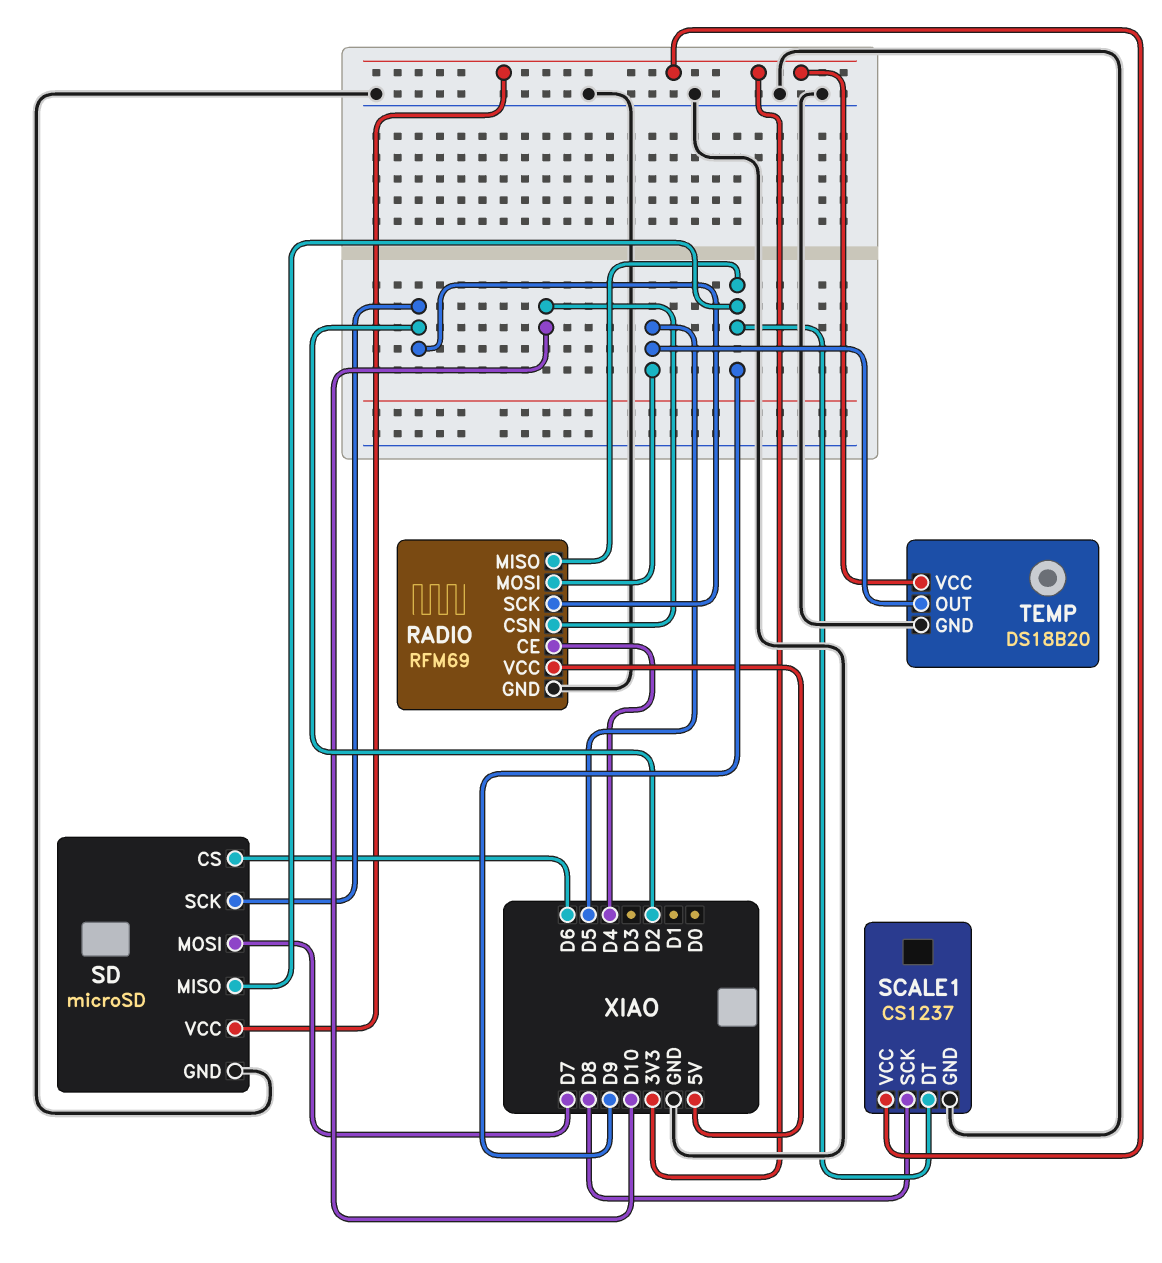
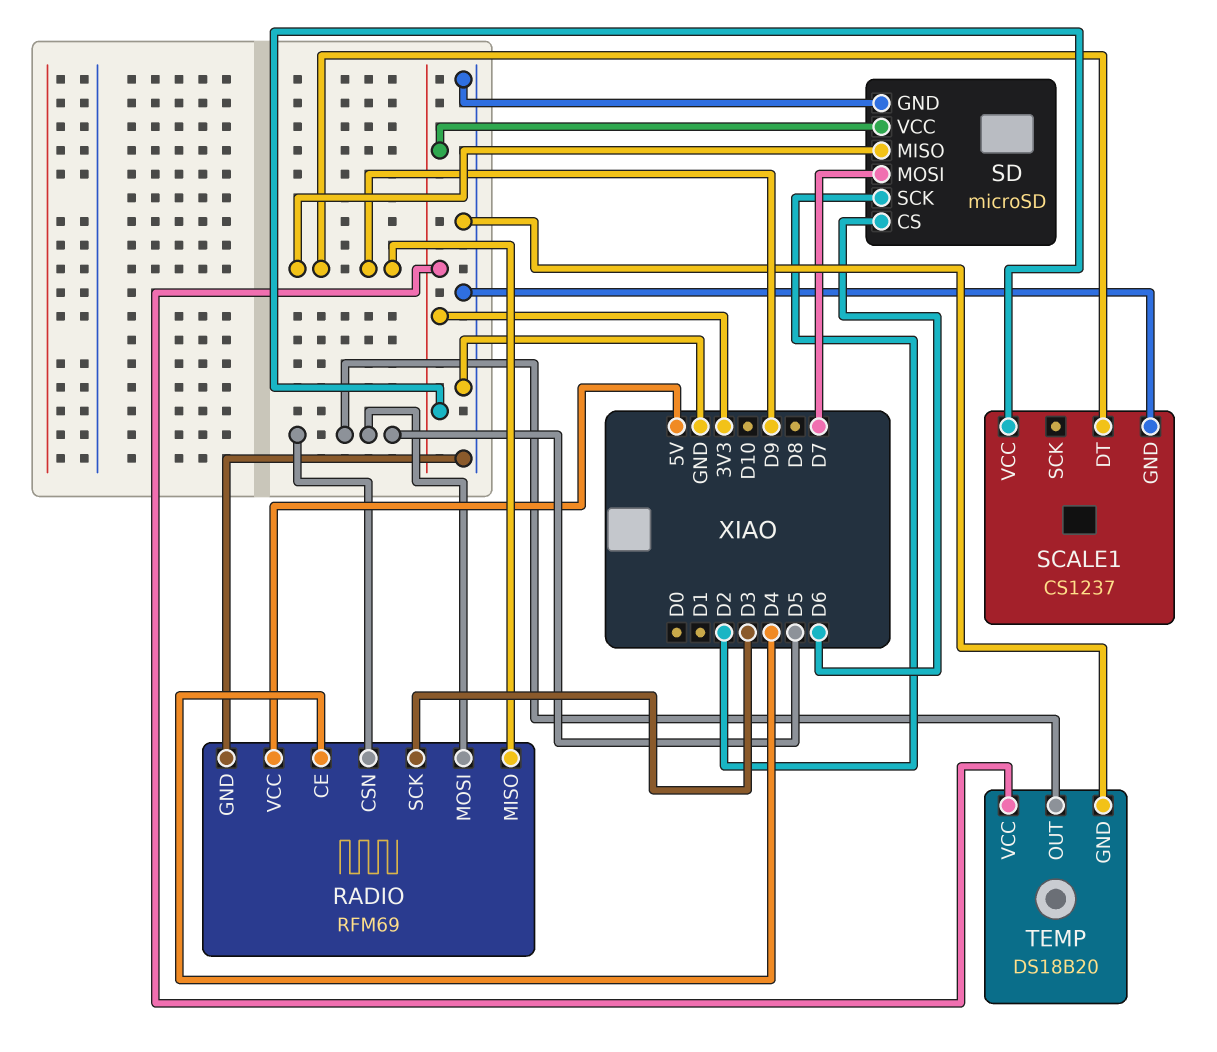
RADIO pin CSN: D10 -> D5
RADIO pin SCK: D2 -> D3
SCALE1 pin SCK: D8 -> none

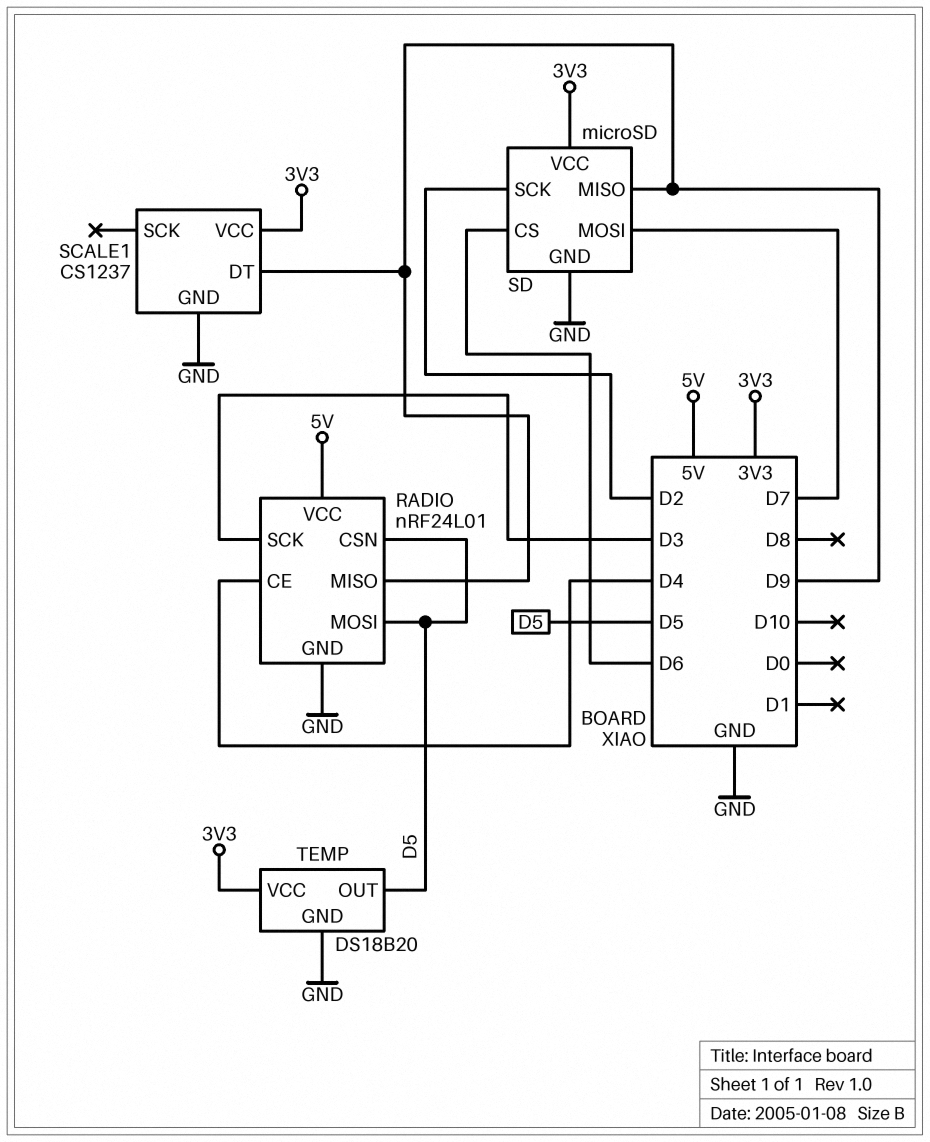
RADIO: RFM69 -> nRF24L01

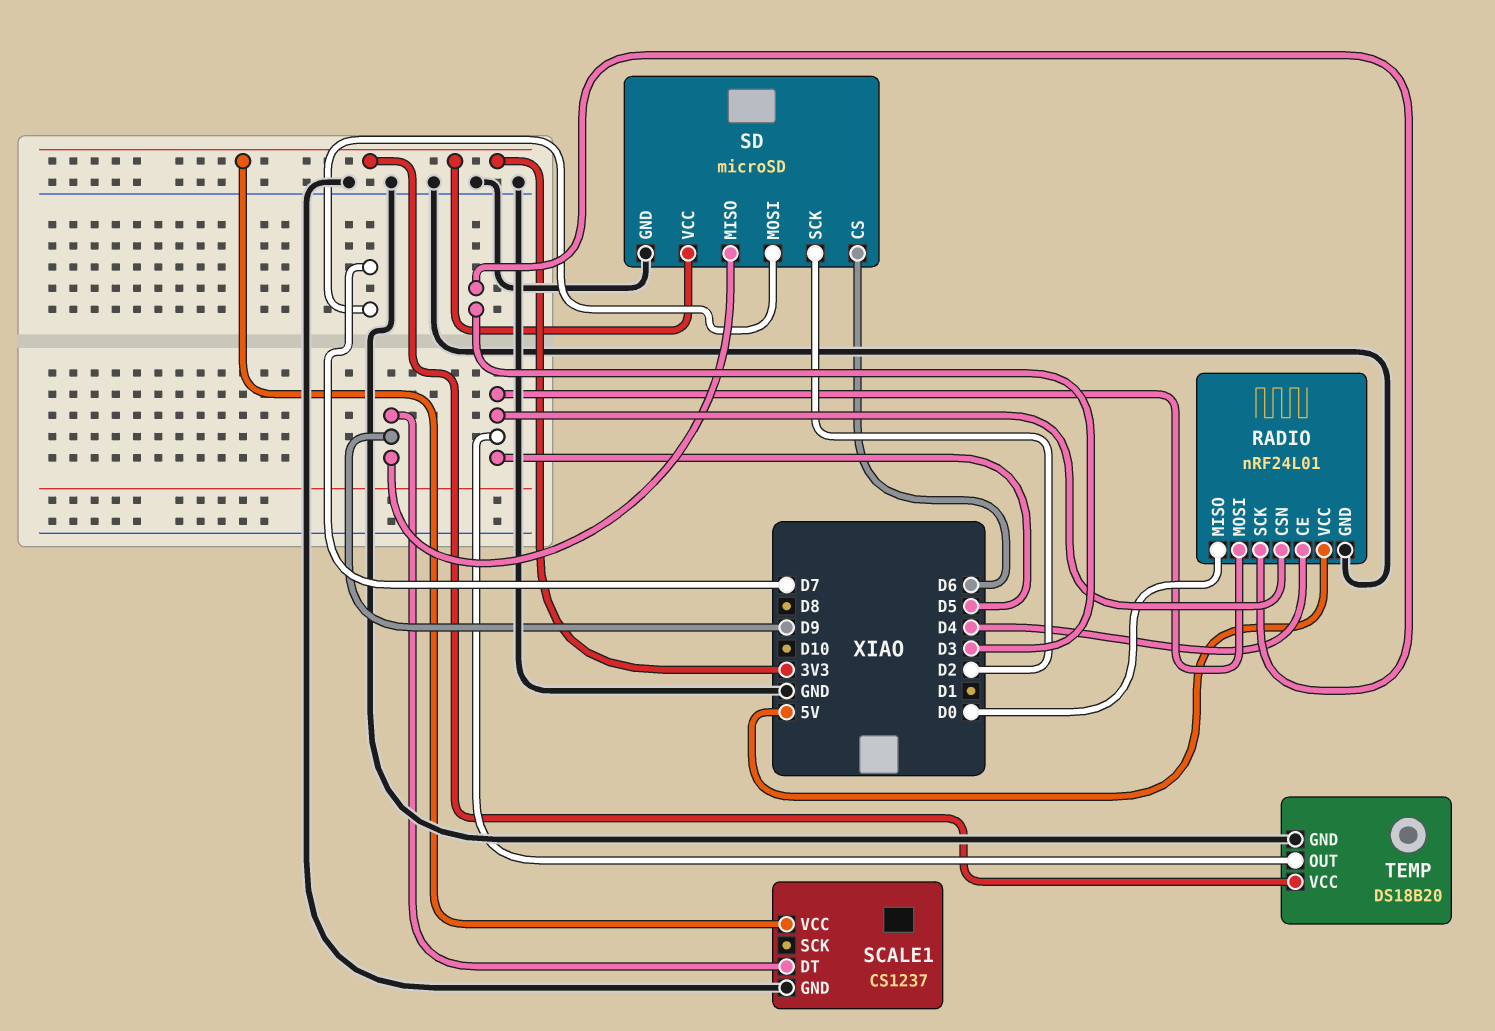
RADIO pin MISO: D9 -> D0

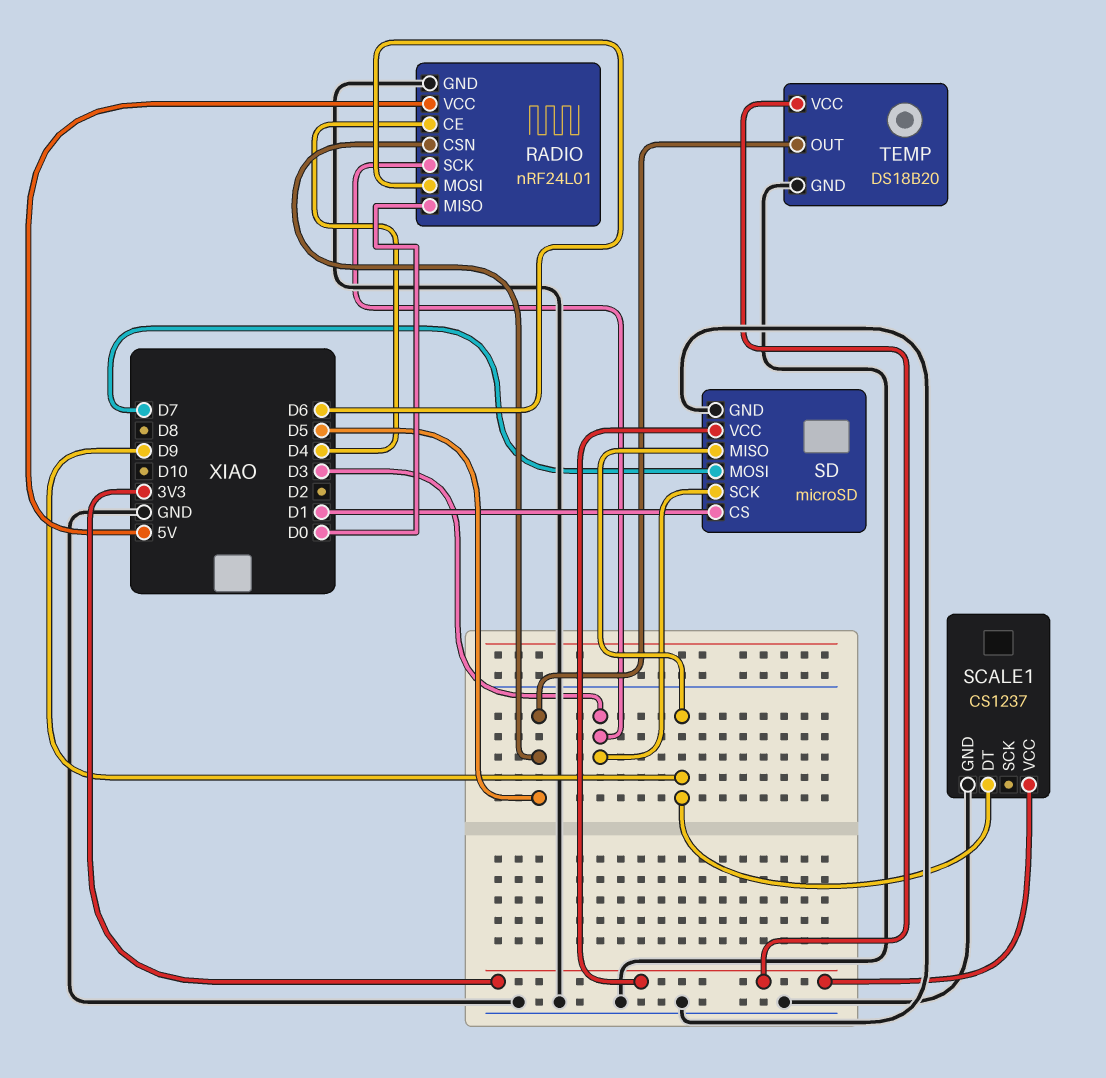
RADIO pin MOSI: D5 -> D6
SD pin CS: D6 -> D1
SD pin SCK: D2 -> D3

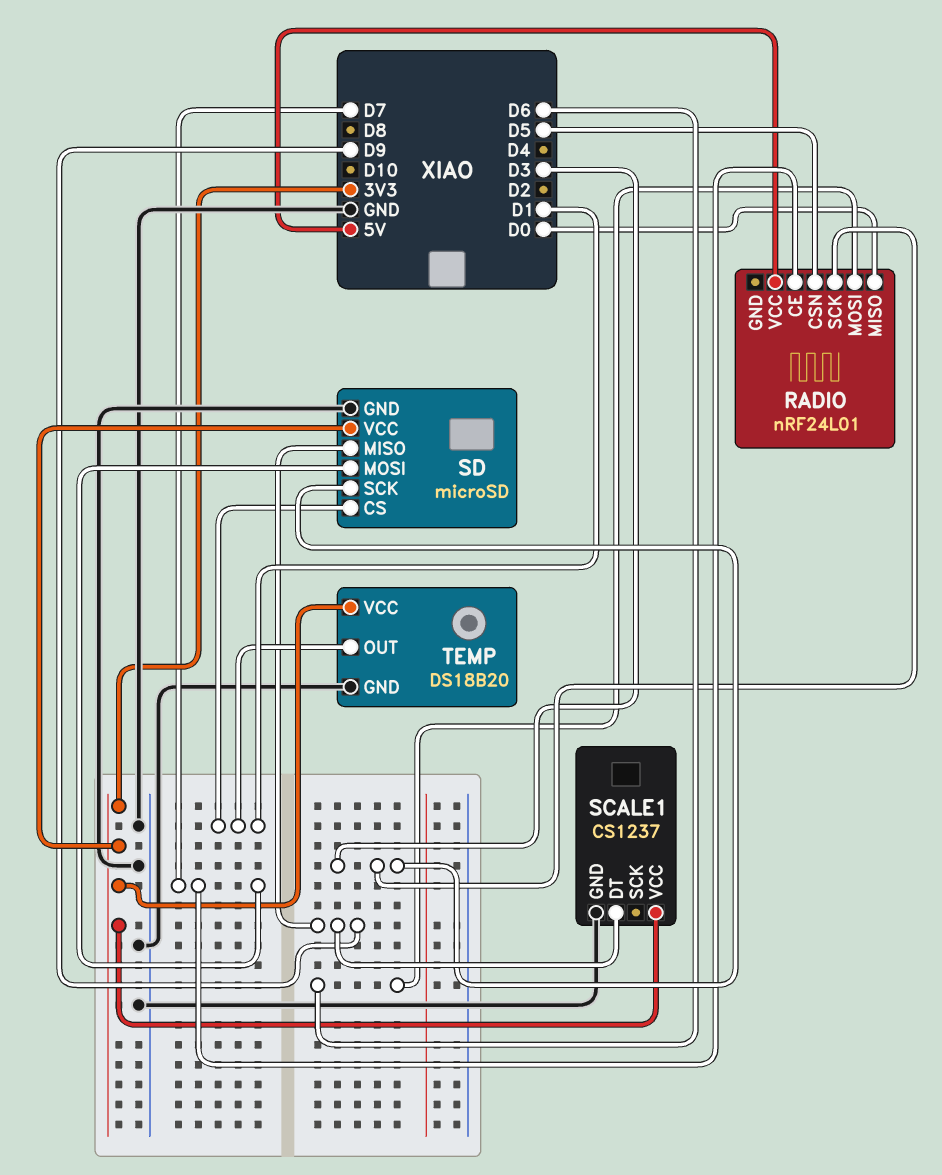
RADIO pin CE: D4 -> D7
RADIO pin GND: GND -> none
TEMP pin OUT: D5 -> D1

